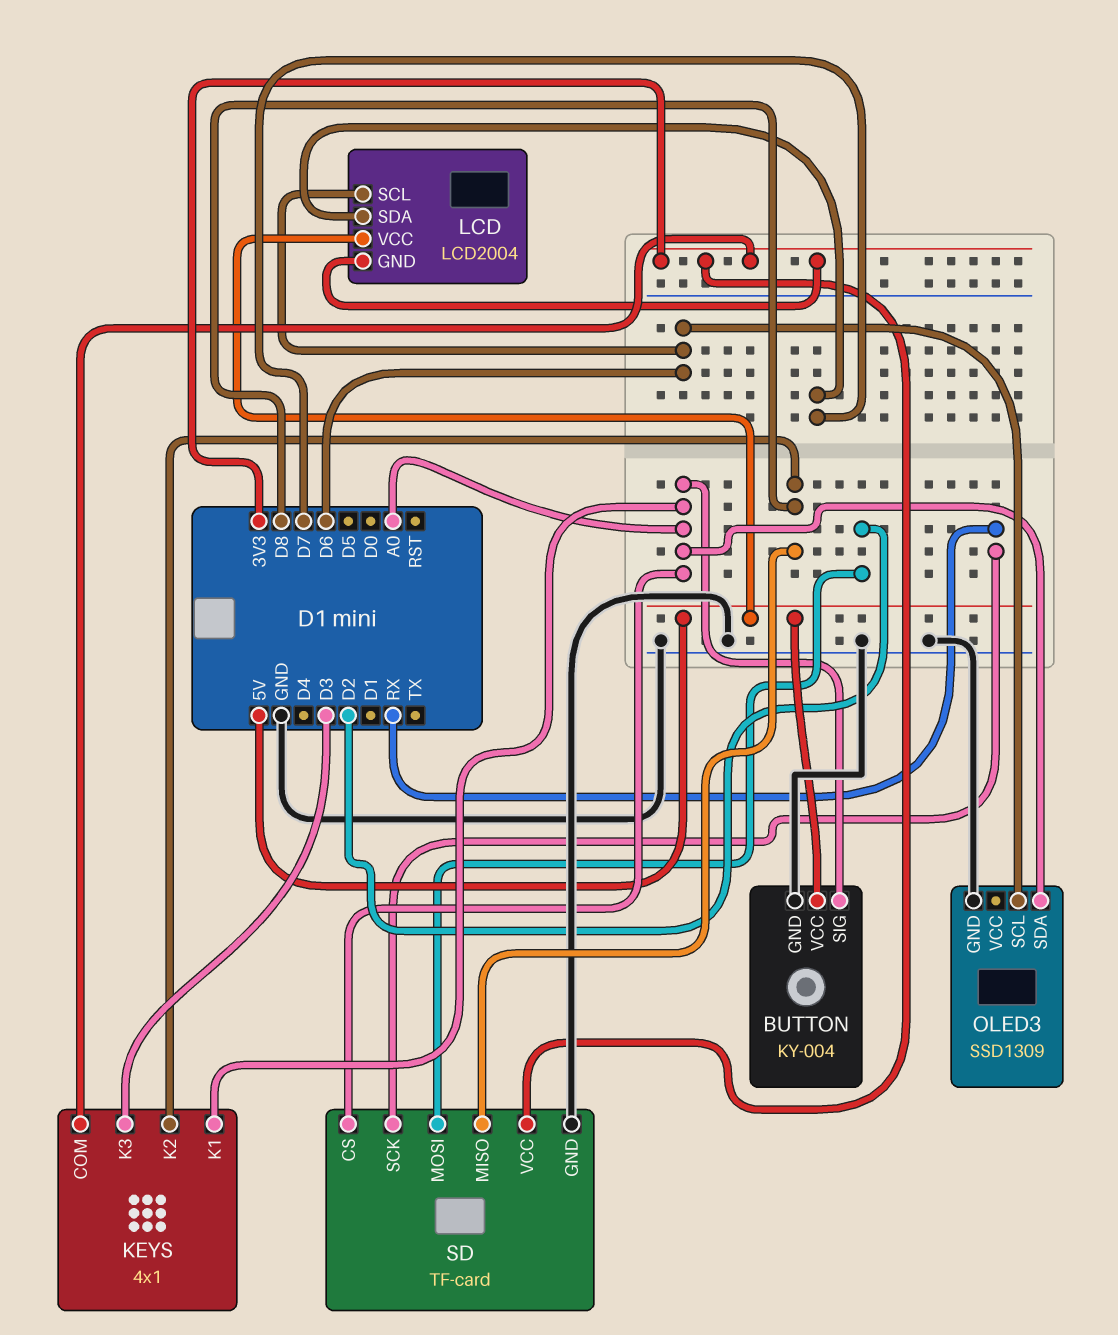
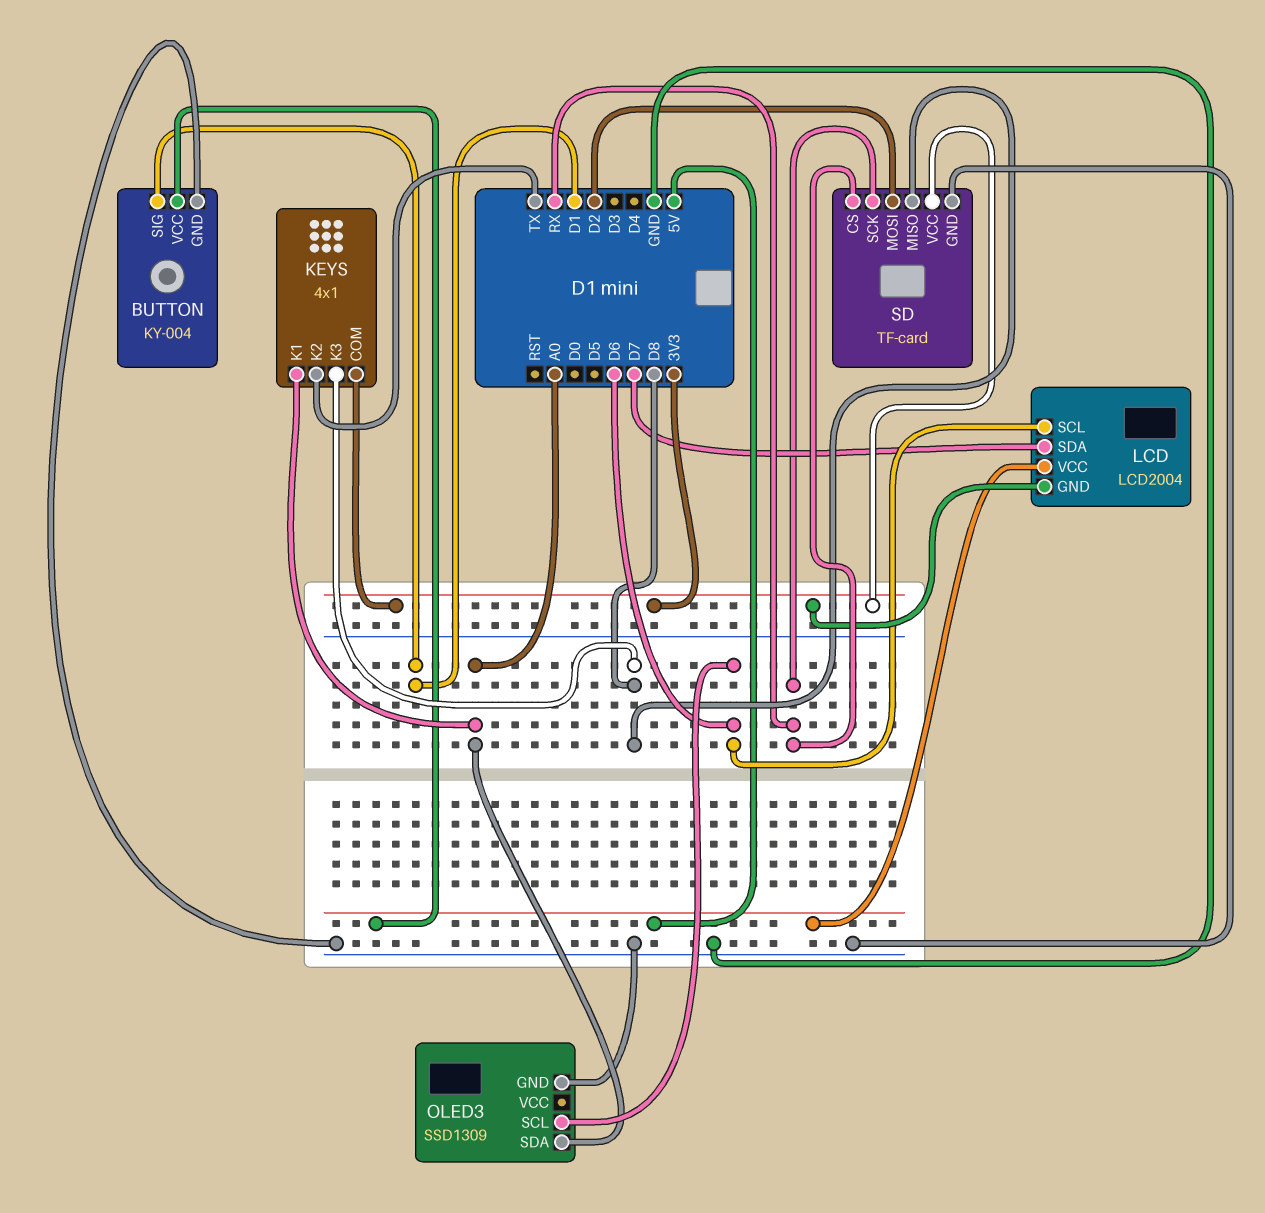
BUTTON pin SIG: A0 -> D1
KEYS pin K2: D8 -> TX
KEYS pin K3: D3 -> D8
SD pin CS: A0 -> RX

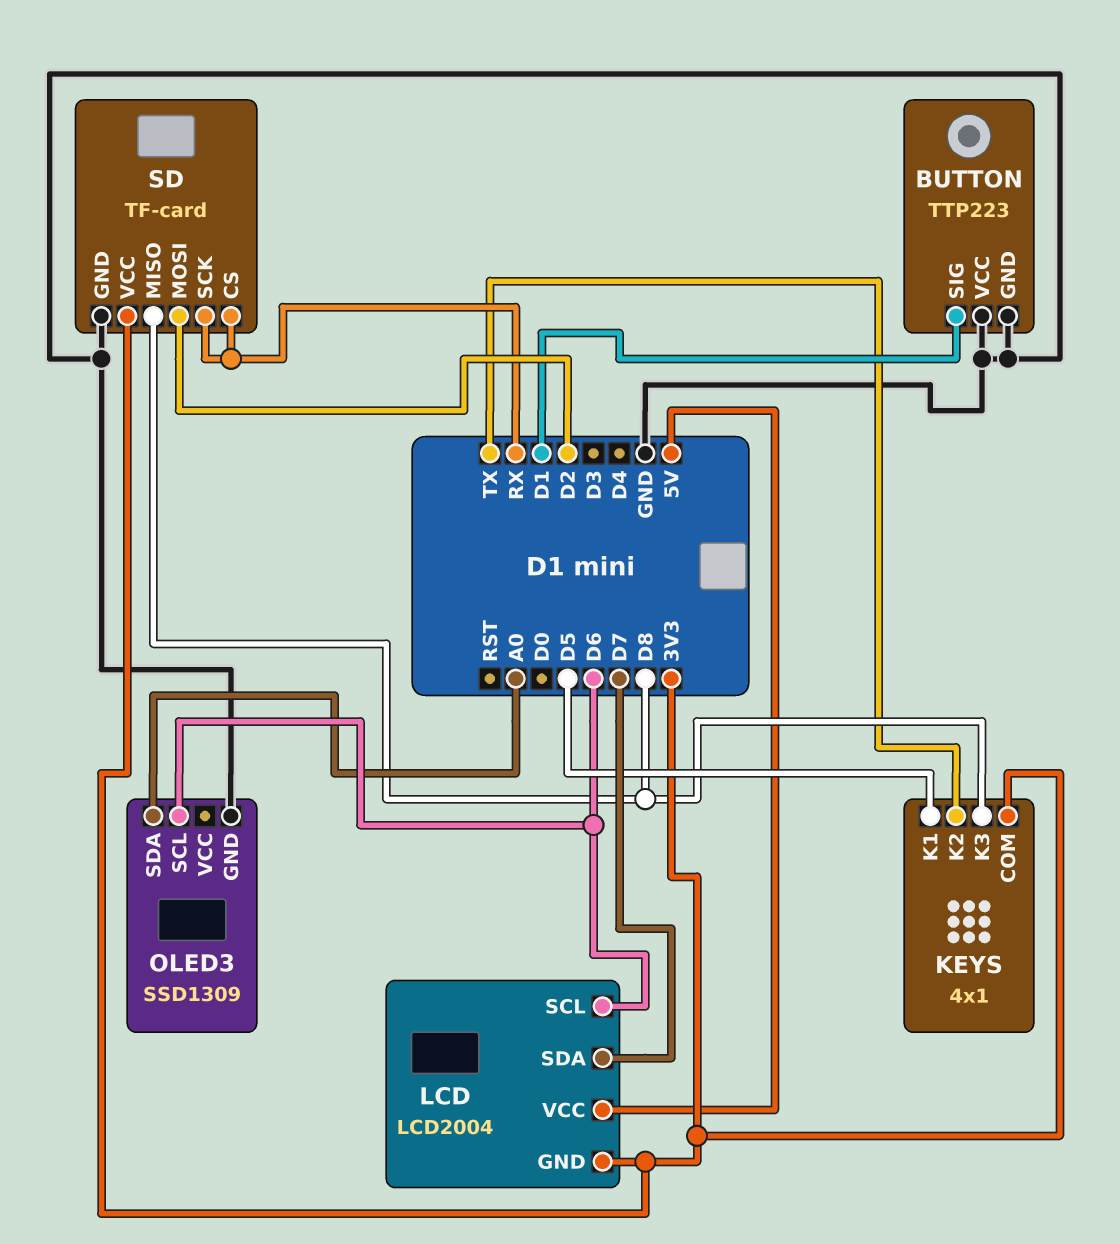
BUTTON: KY-004 -> TTP223
BUTTON pin VCC: 5V -> GND
KEYS pin K1: A0 -> D5

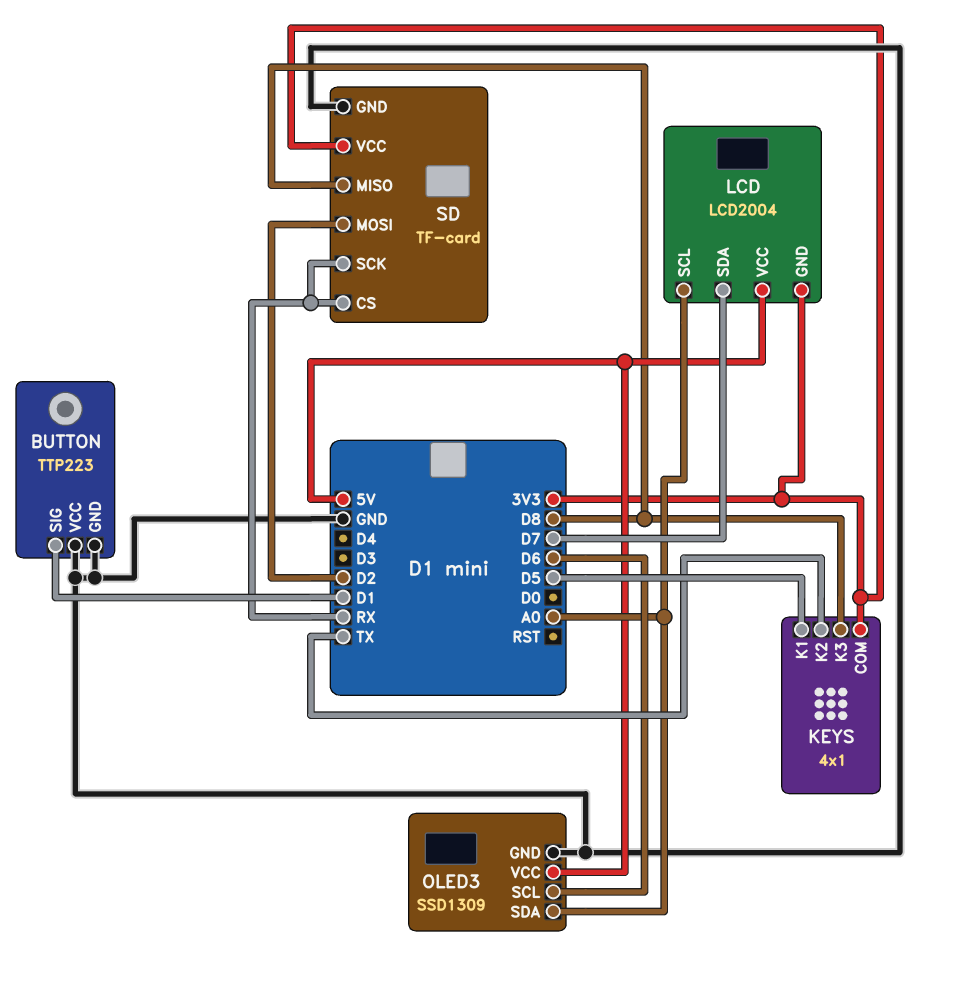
LCD pin SCL: D6 -> A0
OLED3 pin VCC: none -> 5V

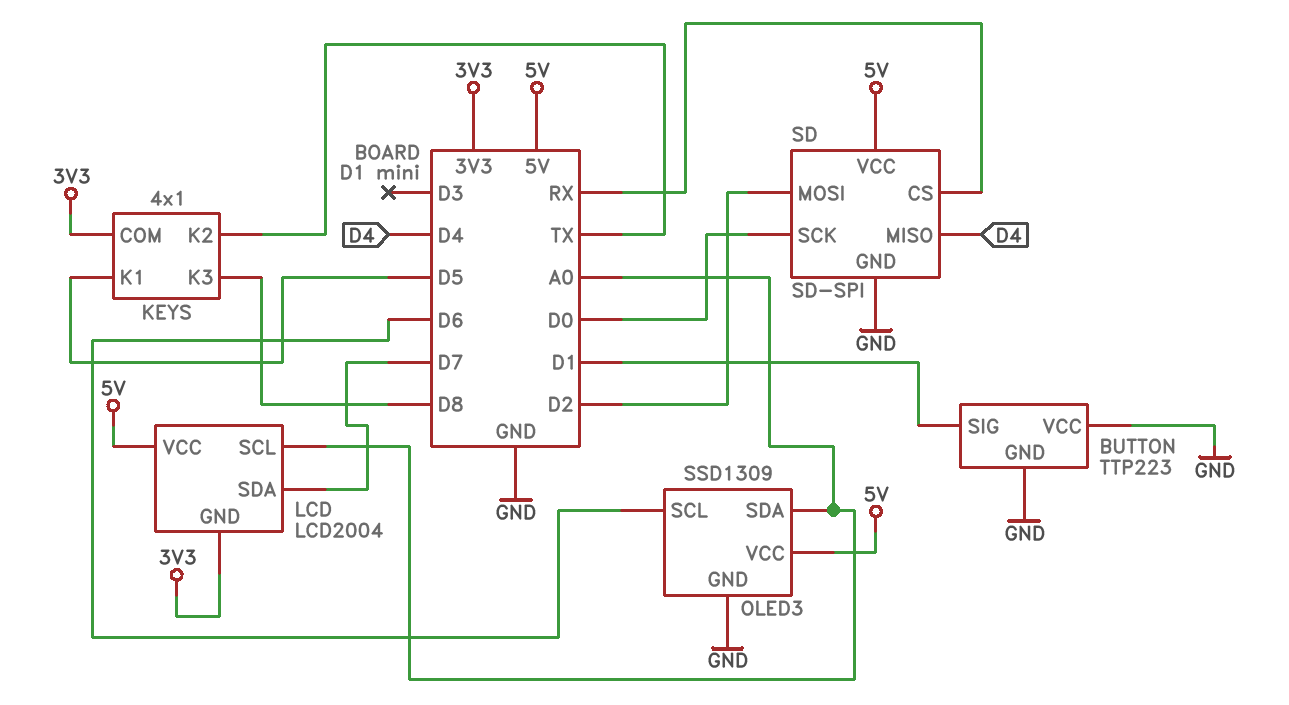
SD: TF-card -> SD-SPI
SD pin MISO: D8 -> D4
SD pin SCK: RX -> D0
SD pin VCC: 3V3 -> 5V

